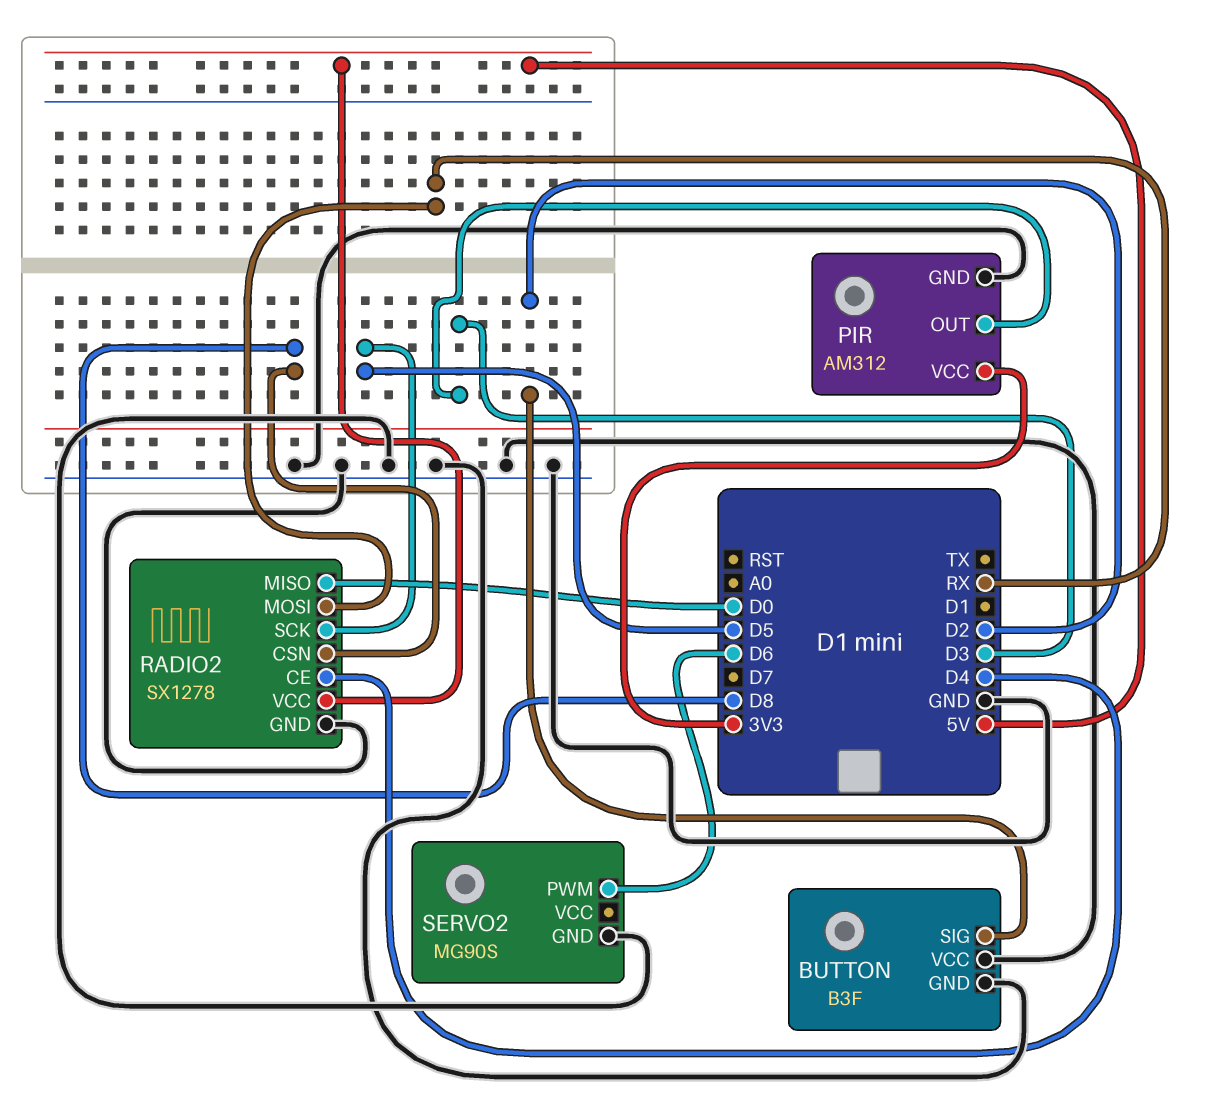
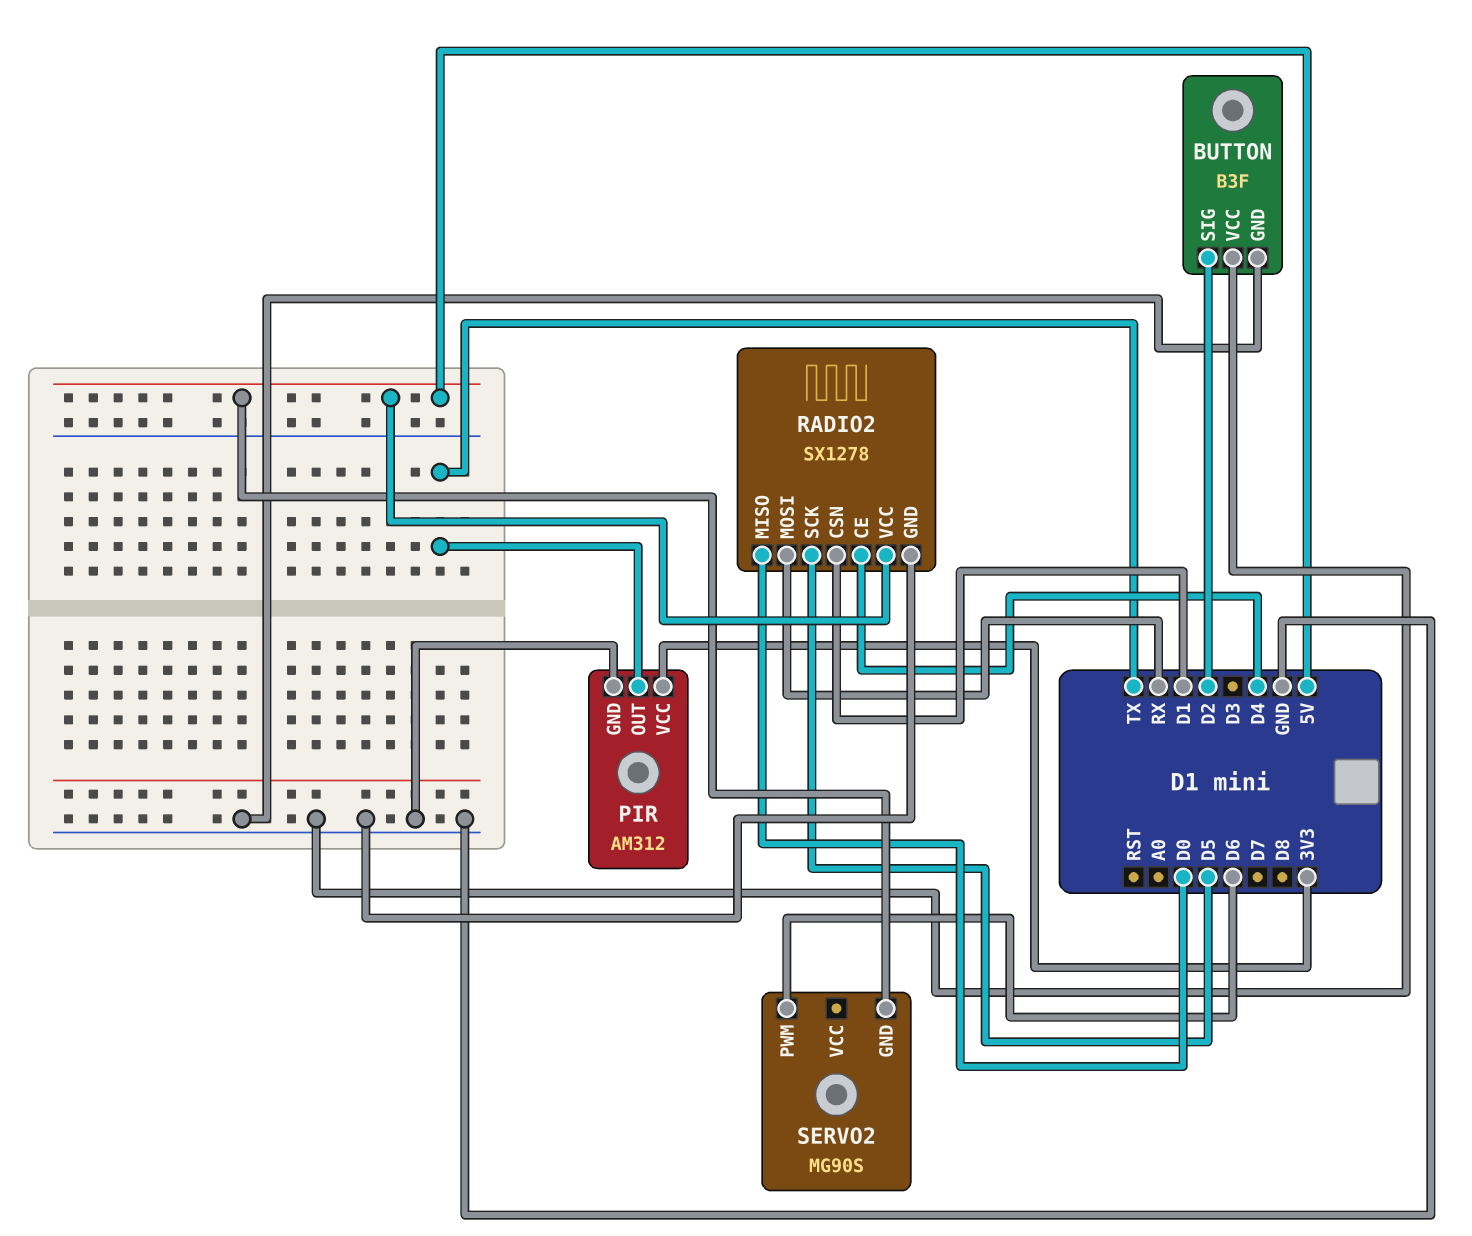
PIR pin OUT: D3 -> TX
RADIO2 pin CSN: D8 -> D1
SERVO2 pin GND: GND -> 5V

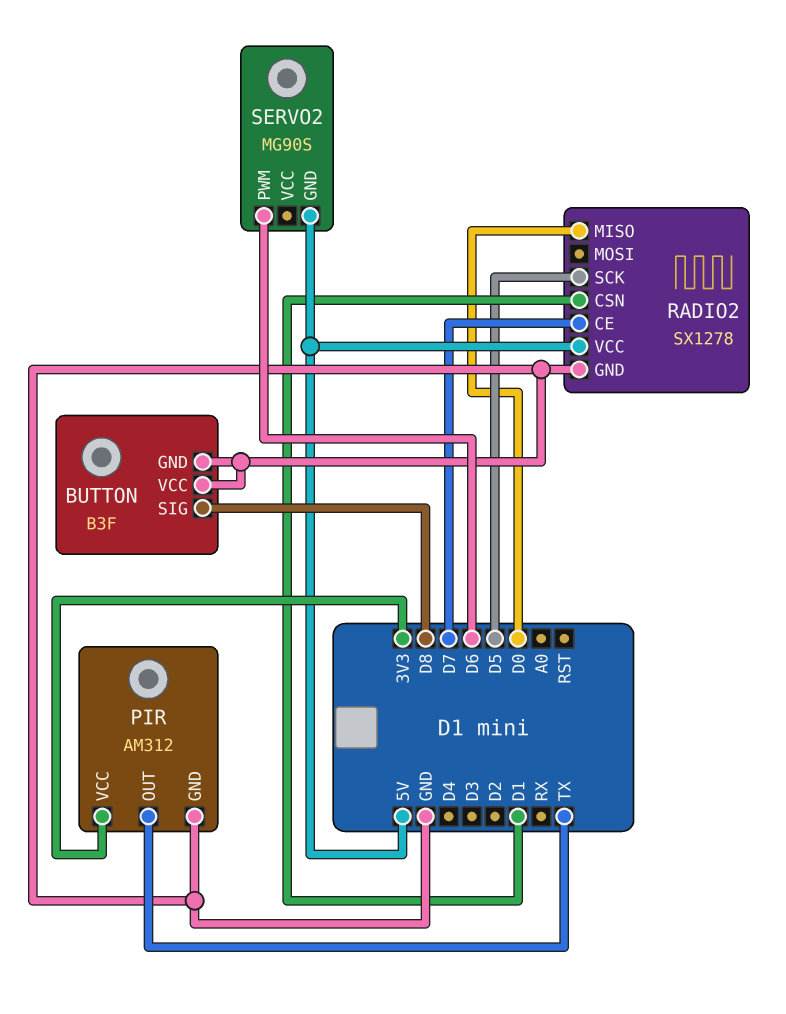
BUTTON pin SIG: D2 -> D8
RADIO2 pin CE: D4 -> D7
RADIO2 pin MOSI: RX -> none

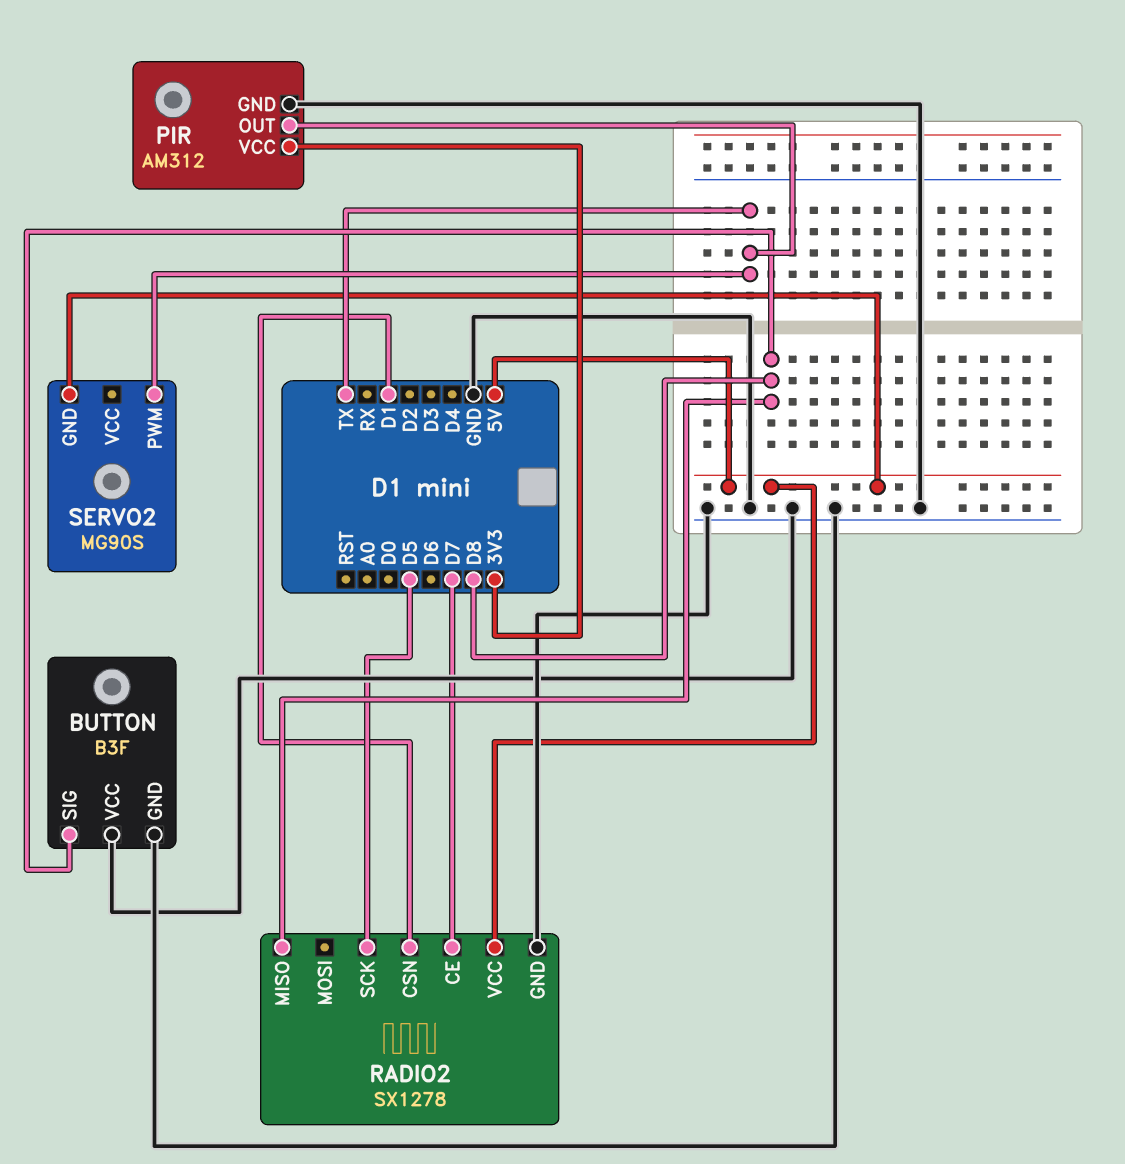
RADIO2 pin MISO: D0 -> D8
SERVO2 pin PWM: D6 -> TX

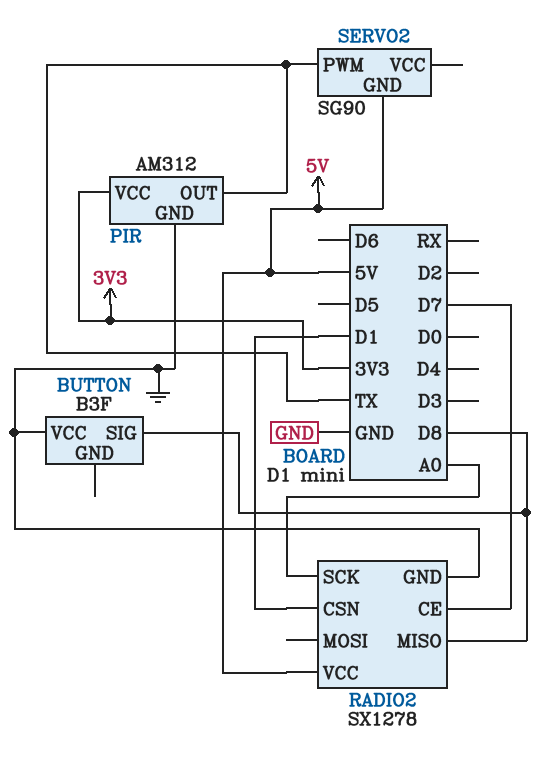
BUTTON pin GND: GND -> none
RADIO2 pin SCK: D5 -> A0
SERVO2: MG90S -> SG90

